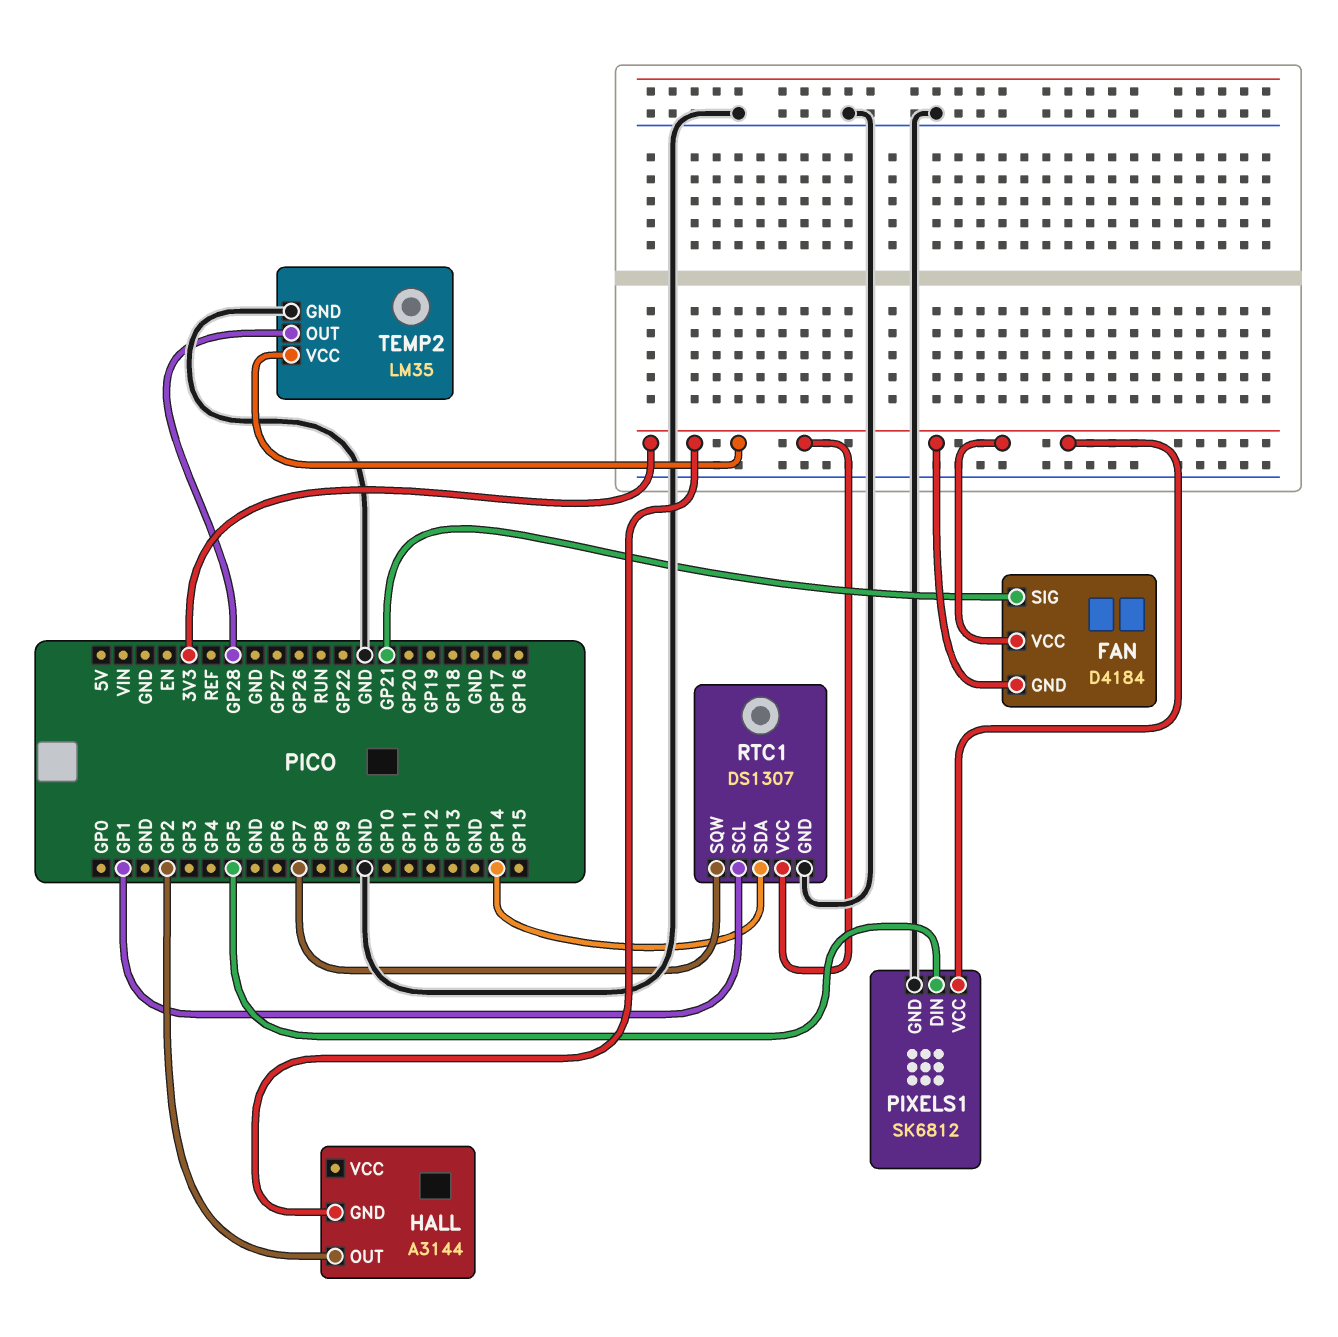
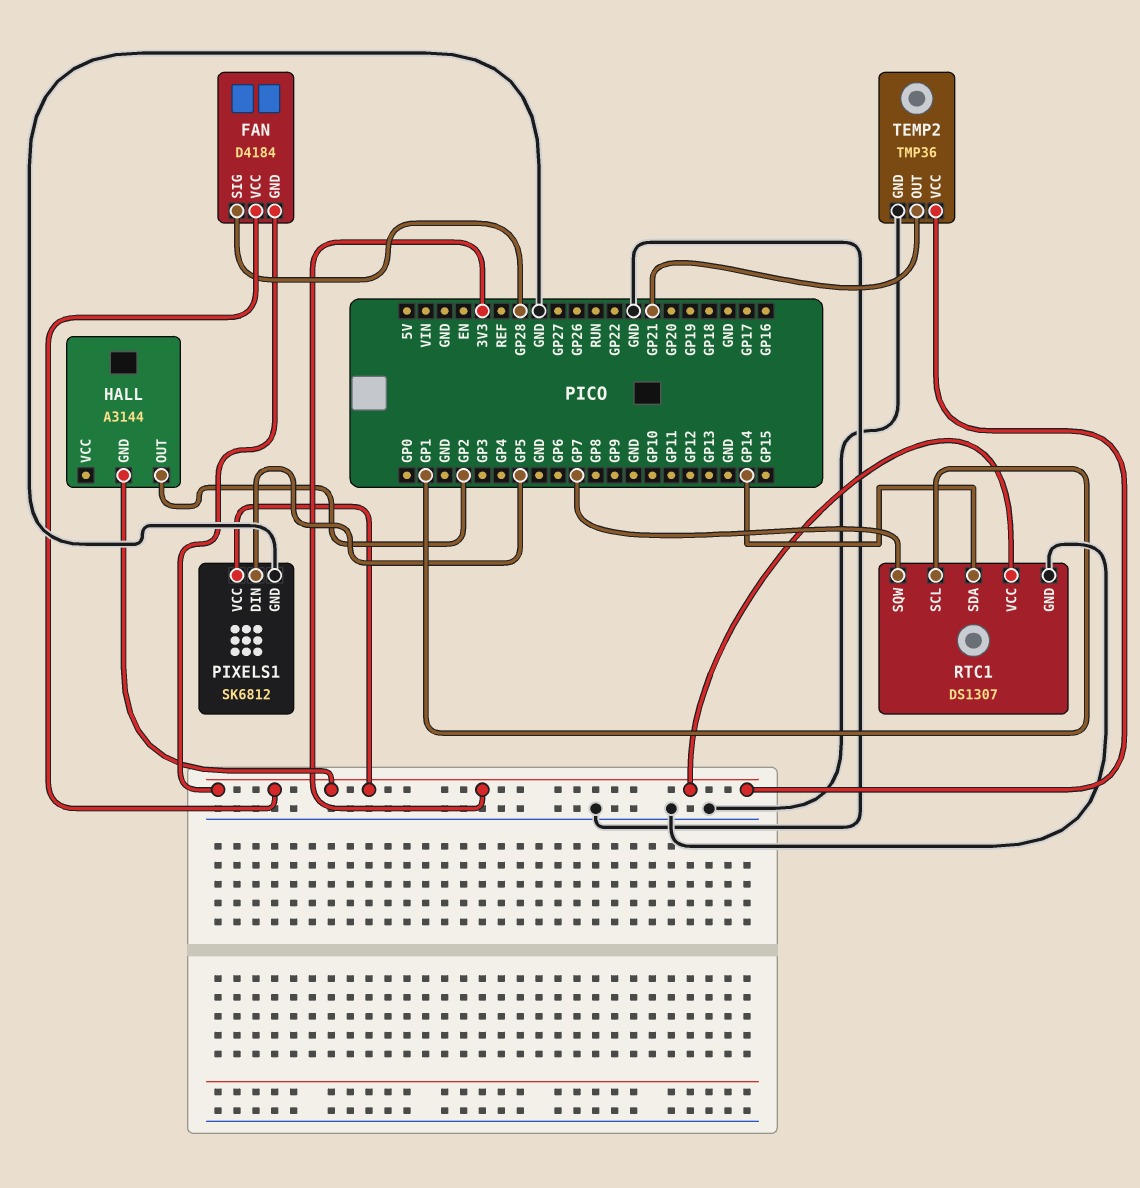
FAN pin SIG: GP21 -> GP28
TEMP2: LM35 -> TMP36
TEMP2 pin OUT: GP28 -> GP21

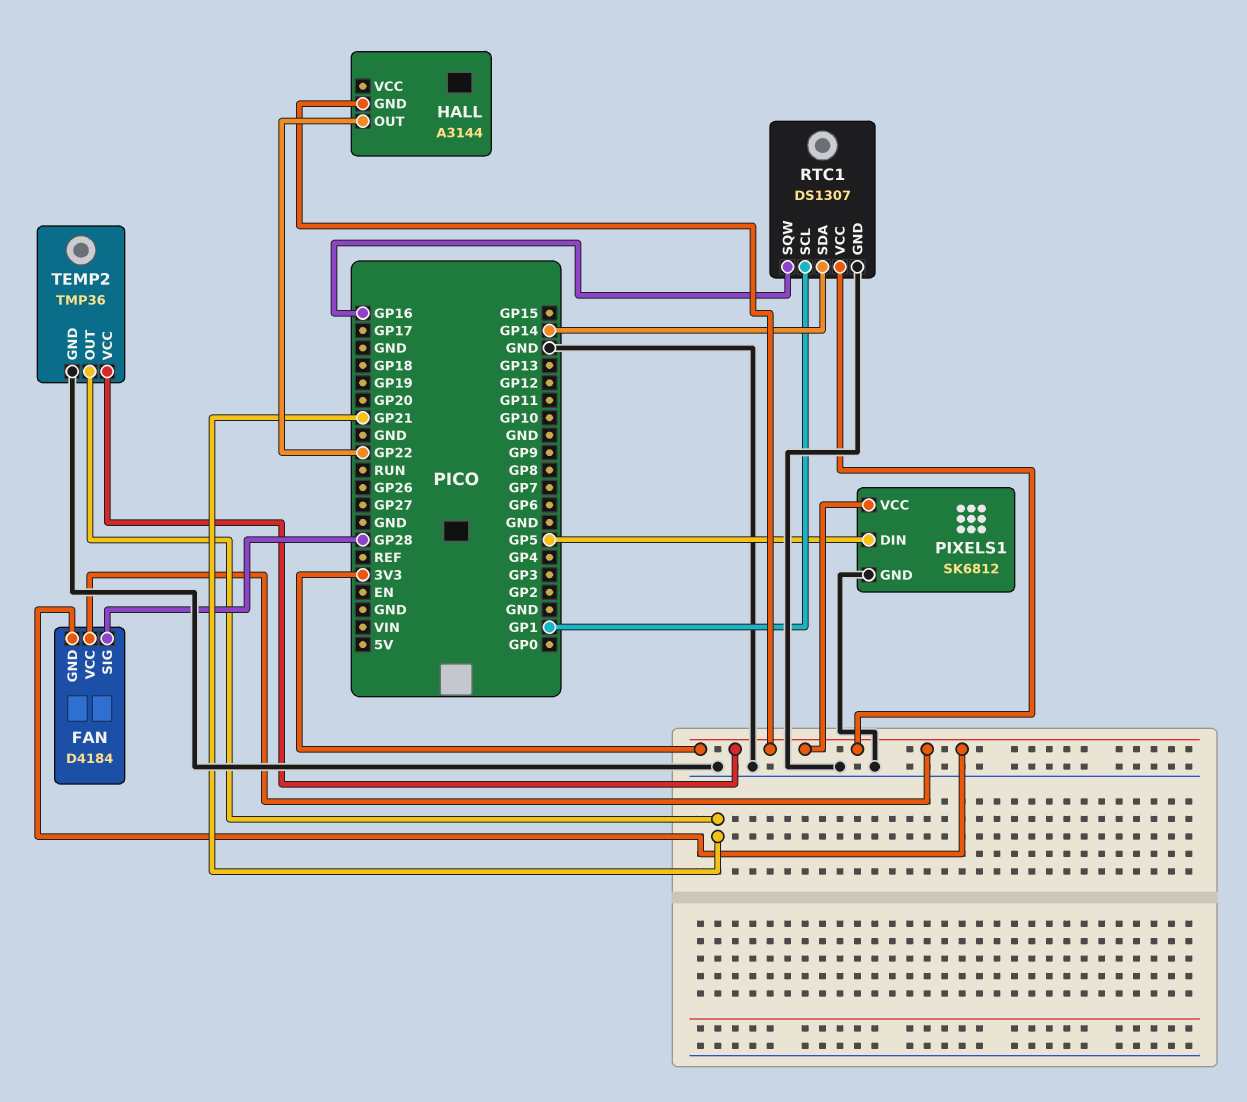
HALL pin OUT: GP2 -> GP22
RTC1 pin SQW: GP7 -> GP16

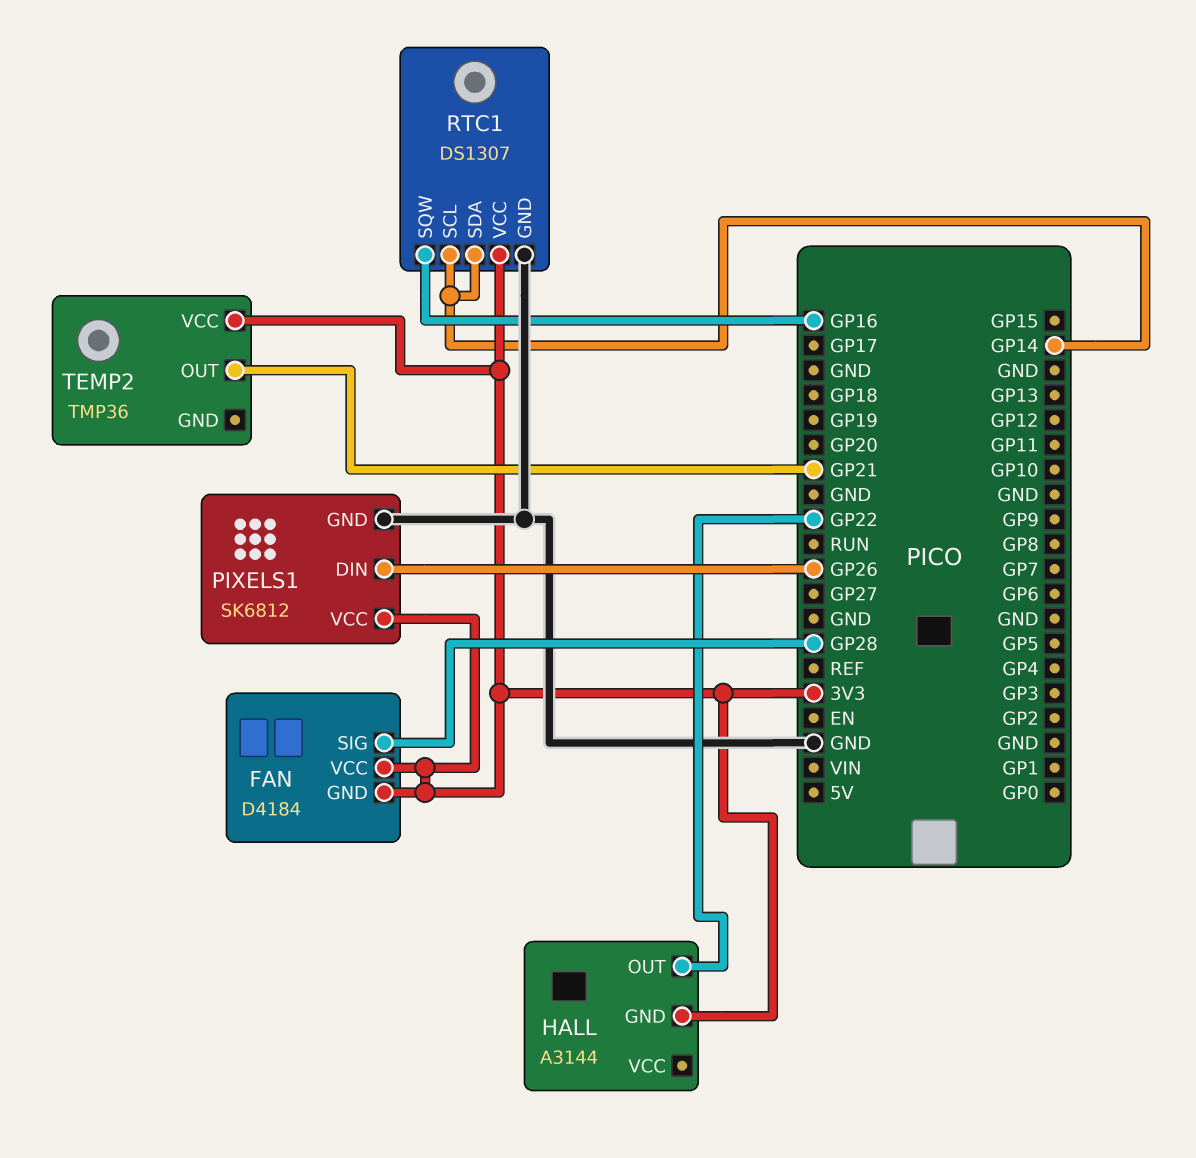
PIXELS1 pin DIN: GP5 -> GP26
RTC1 pin SCL: GP1 -> GP14
TEMP2 pin GND: GND -> none

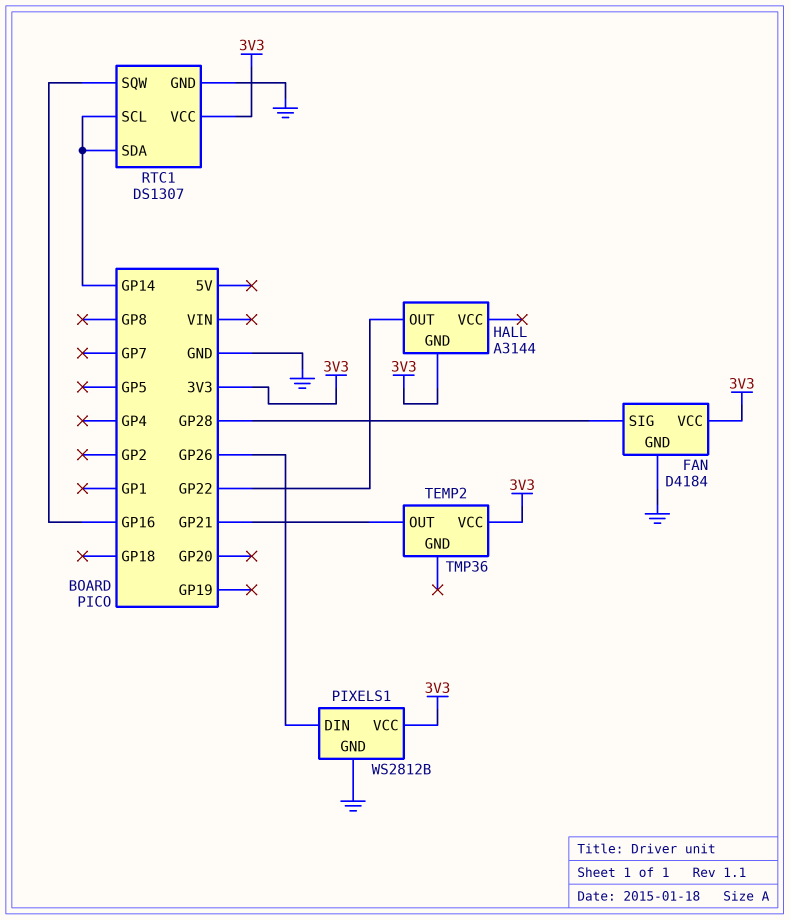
FAN pin GND: 3V3 -> GND
PIXELS1: SK6812 -> WS2812B

